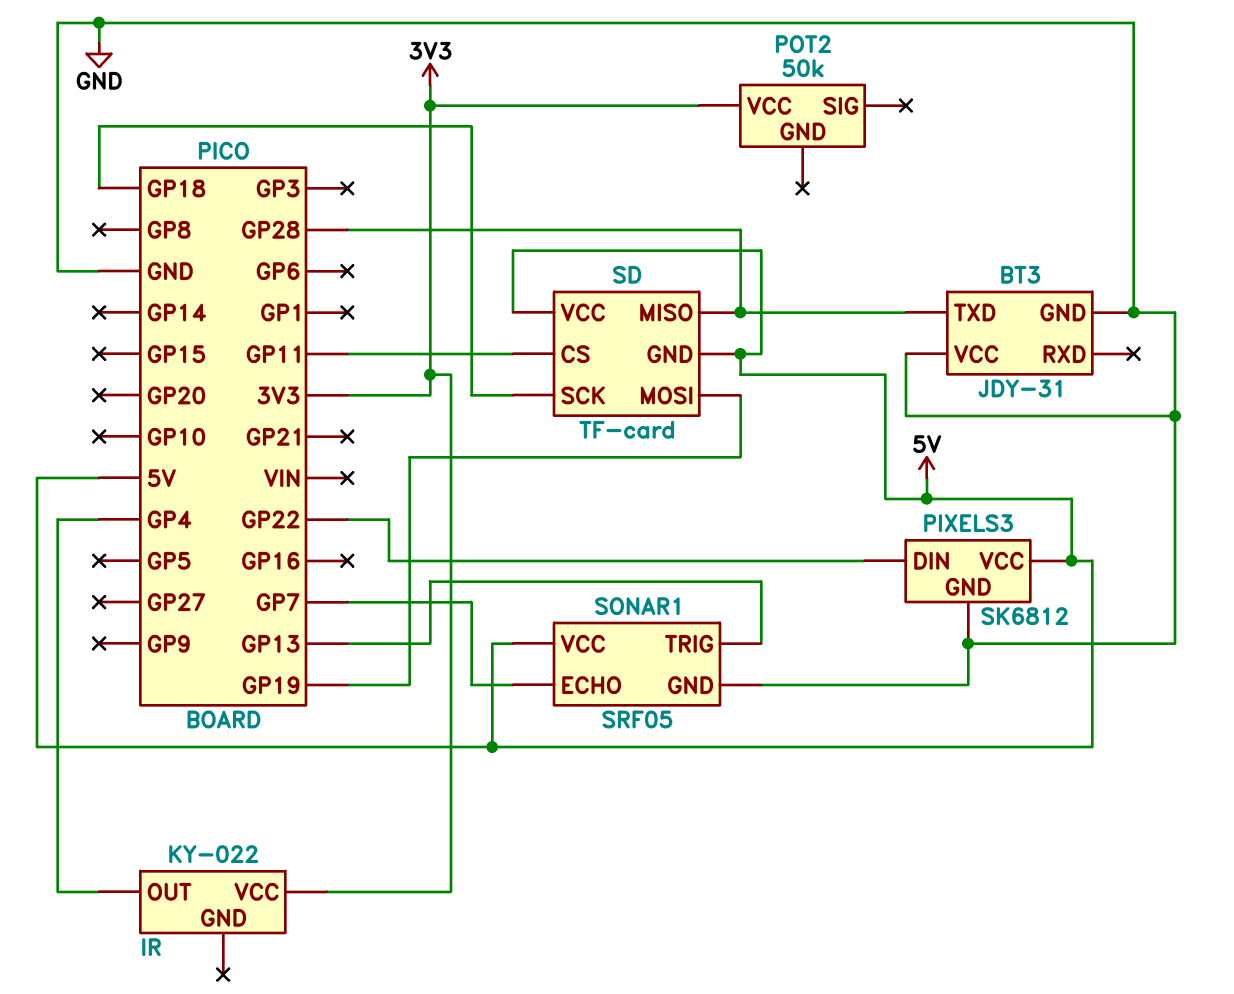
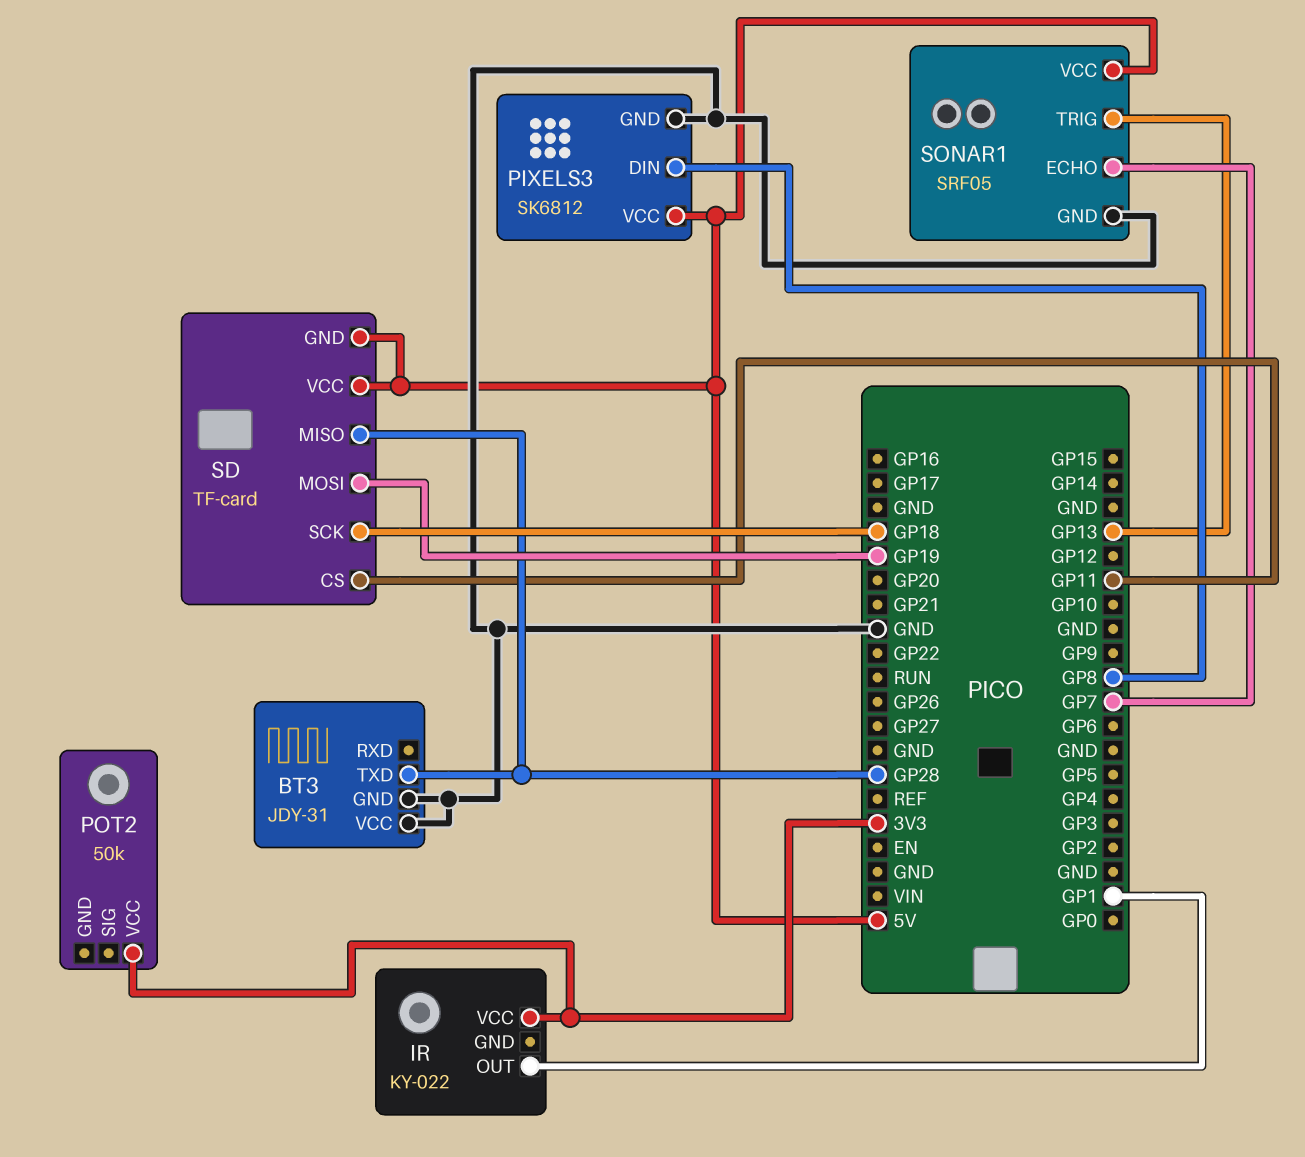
IR pin OUT: GP4 -> GP1
PIXELS3 pin DIN: GP22 -> GP8

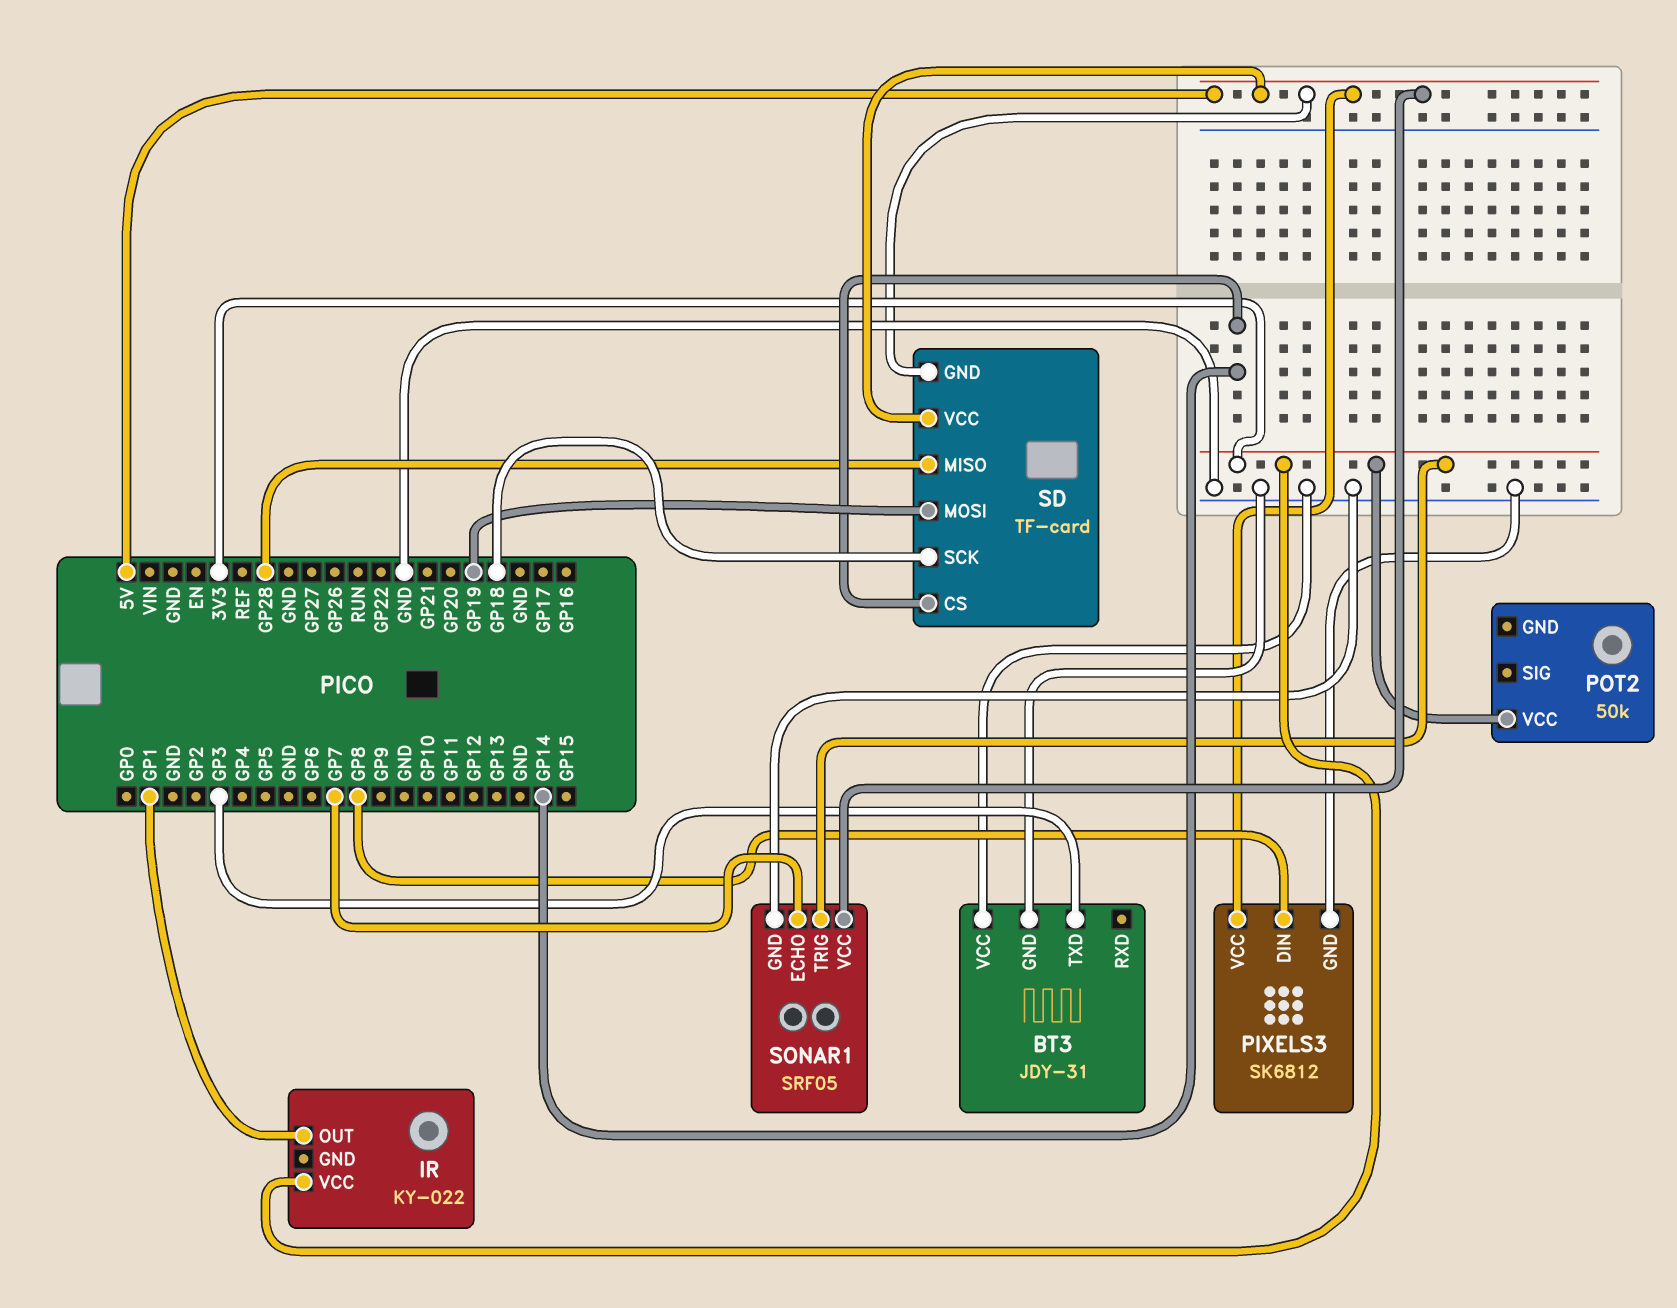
BT3 pin TXD: GP28 -> GP3
SD pin CS: GP11 -> GP14
SONAR1 pin TRIG: GP13 -> 3V3

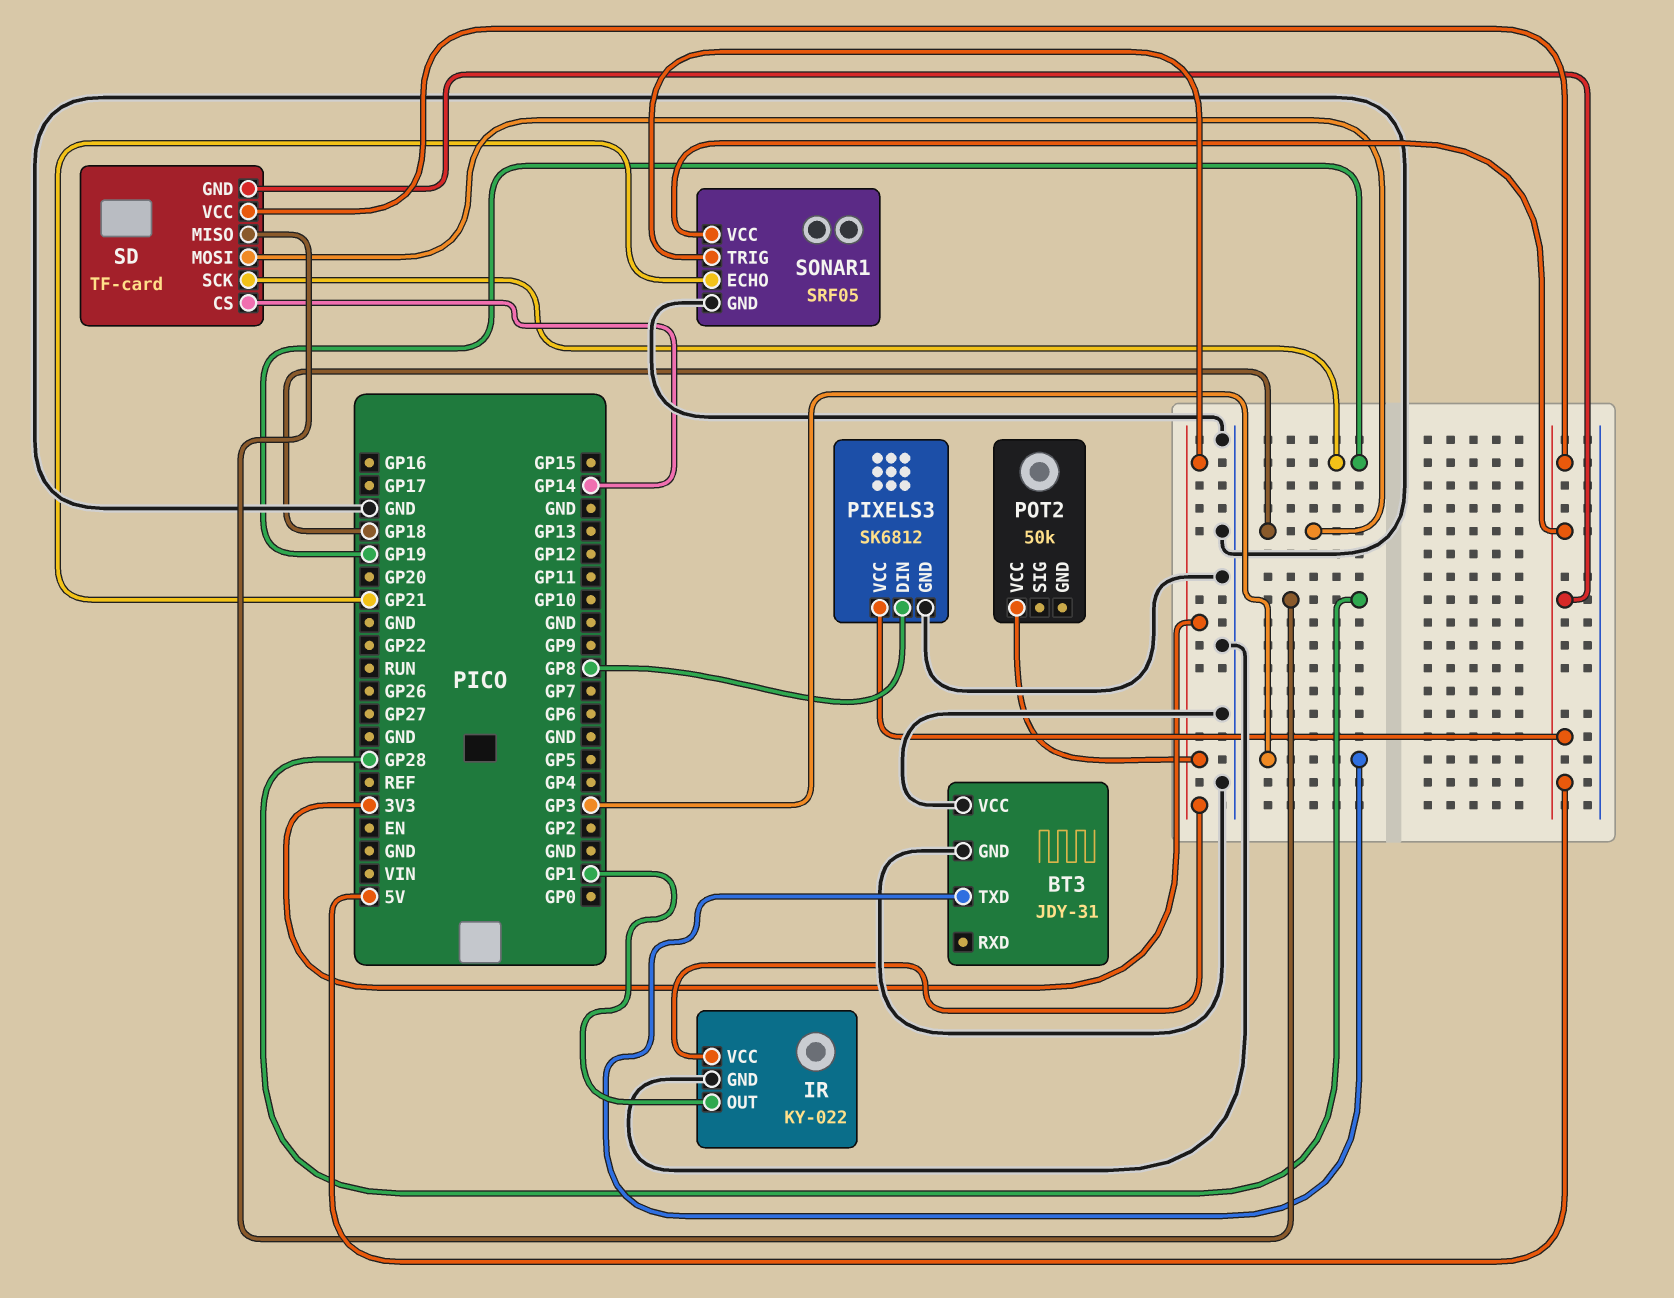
IR pin GND: none -> GND
SD pin MOSI: GP19 -> GP18
SD pin SCK: GP18 -> GP19
SONAR1 pin ECHO: GP7 -> GP21

